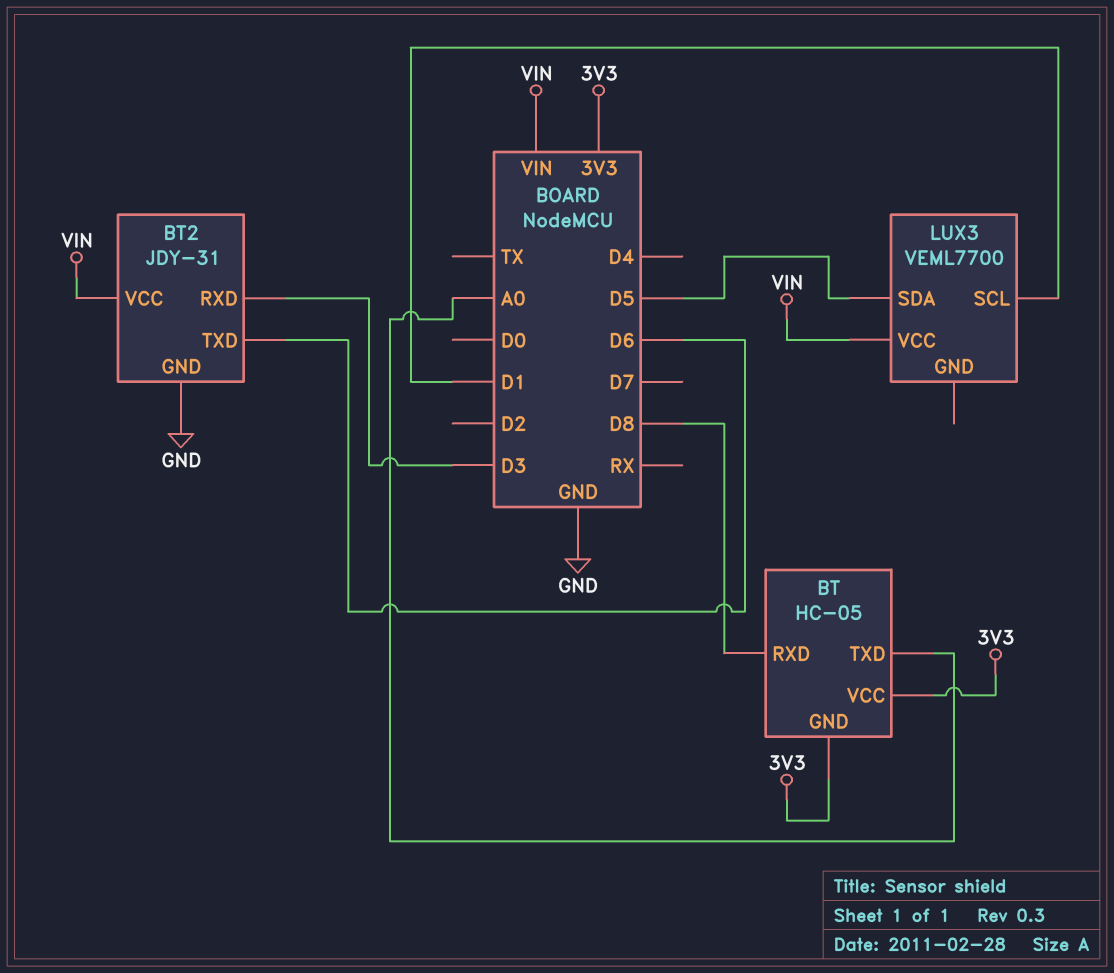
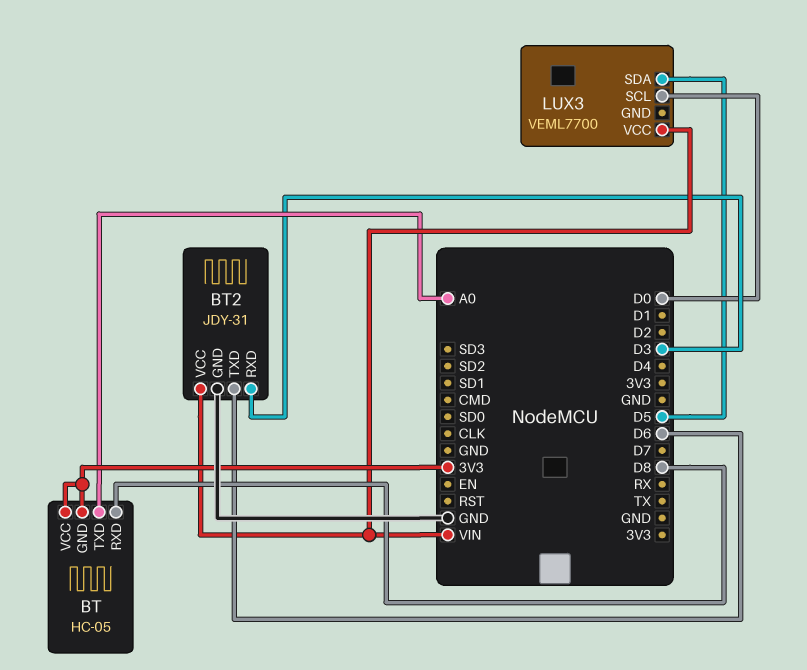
LUX3 pin SCL: D1 -> D0

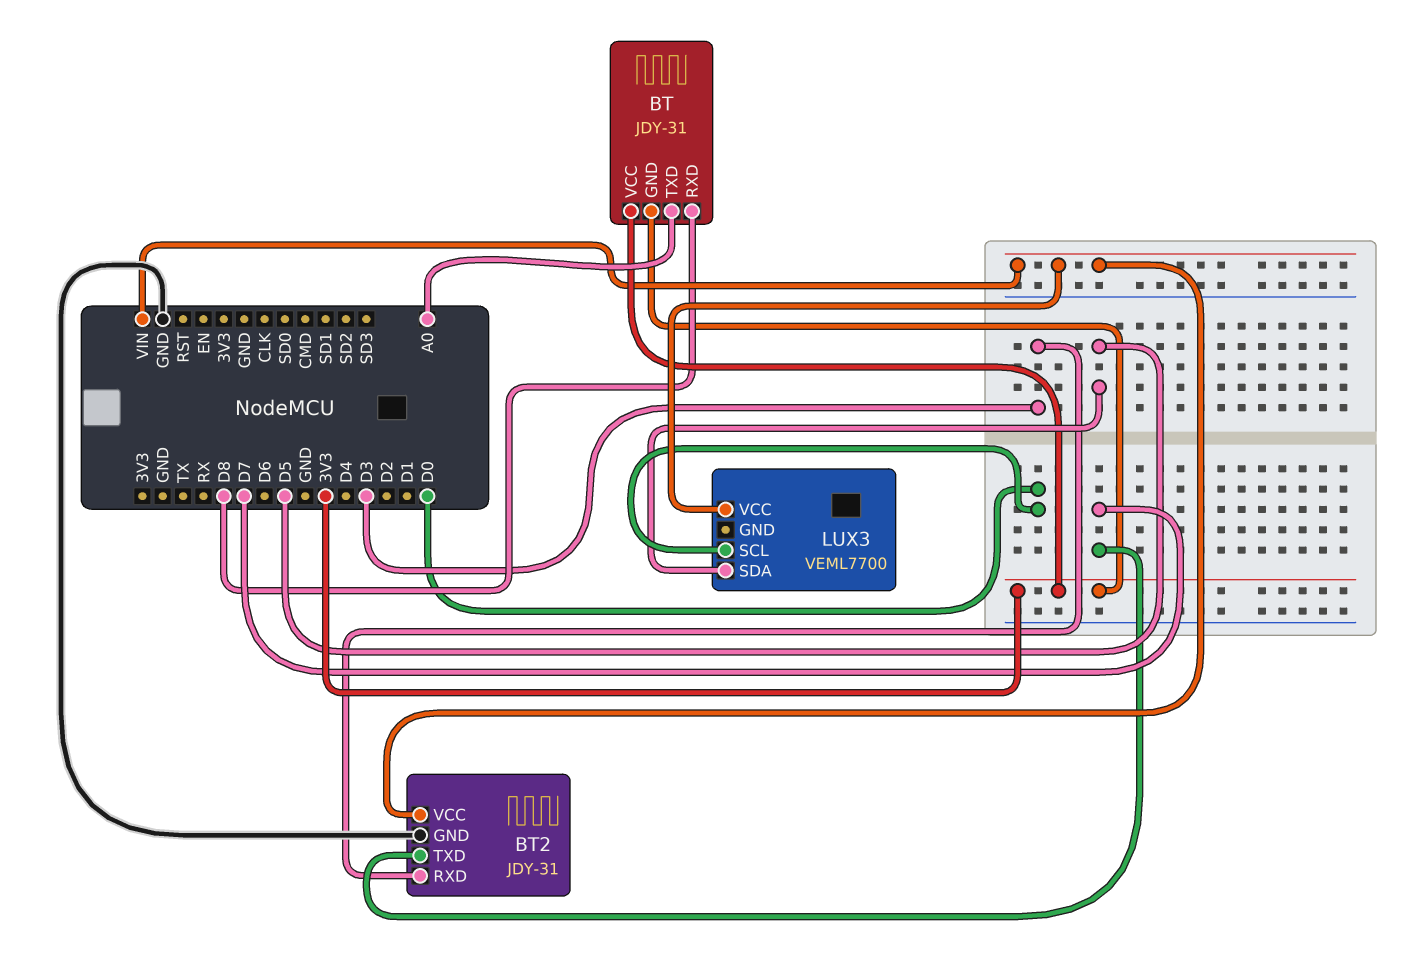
BT: HC-05 -> JDY-31
BT2 pin TXD: D6 -> D7

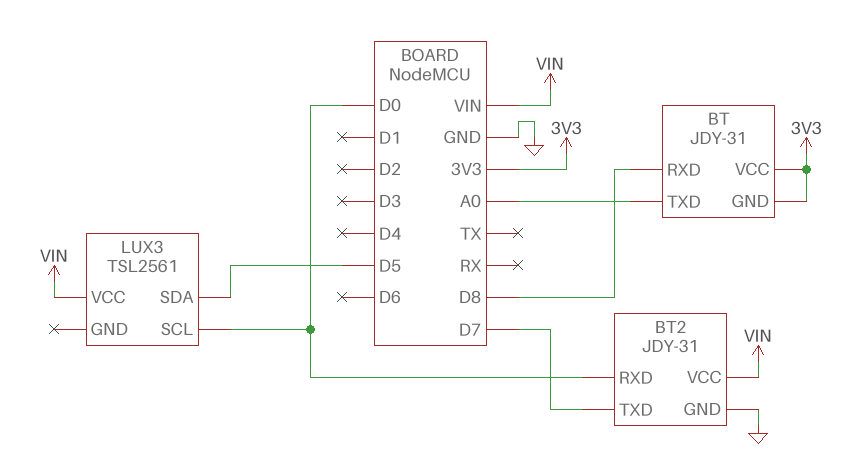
BT2 pin RXD: D3 -> D0
LUX3: VEML7700 -> TSL2561

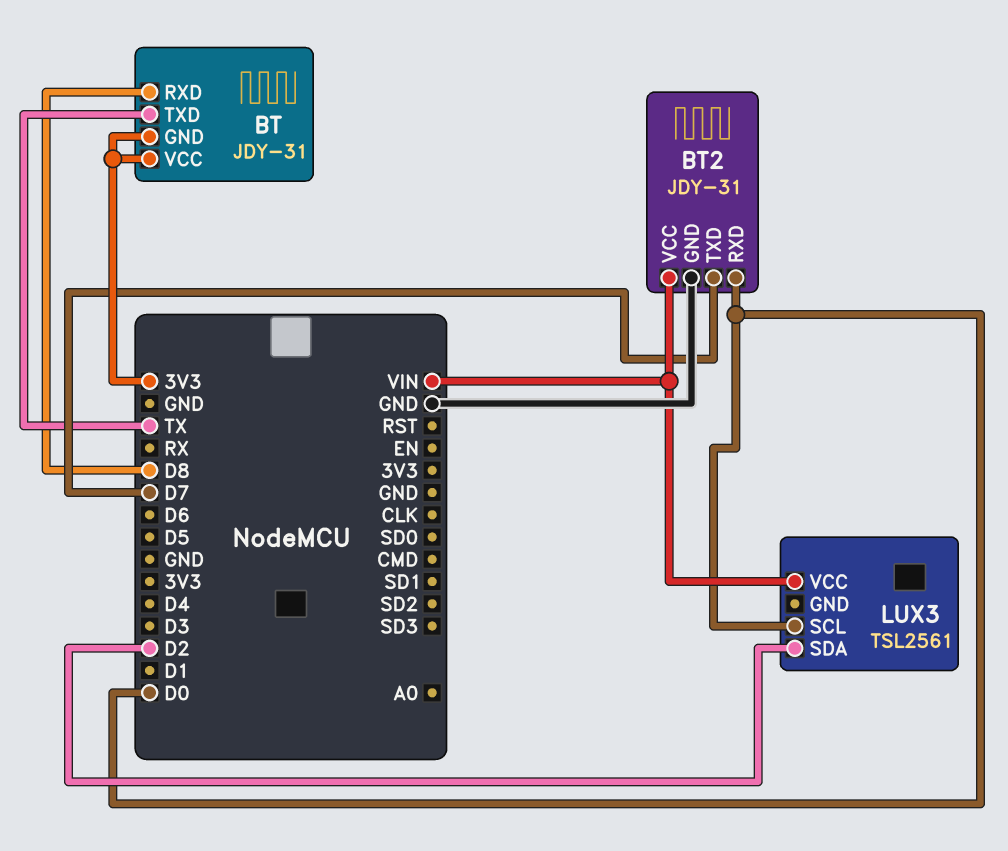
BT pin TXD: A0 -> TX
LUX3 pin SDA: D5 -> D2

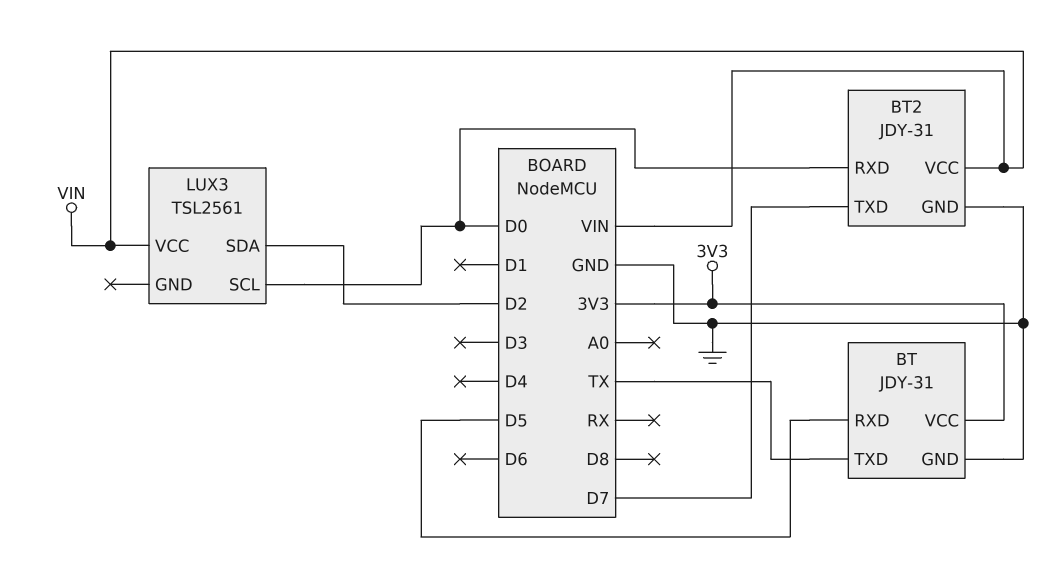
BT pin GND: 3V3 -> GND
BT pin RXD: D8 -> D5

